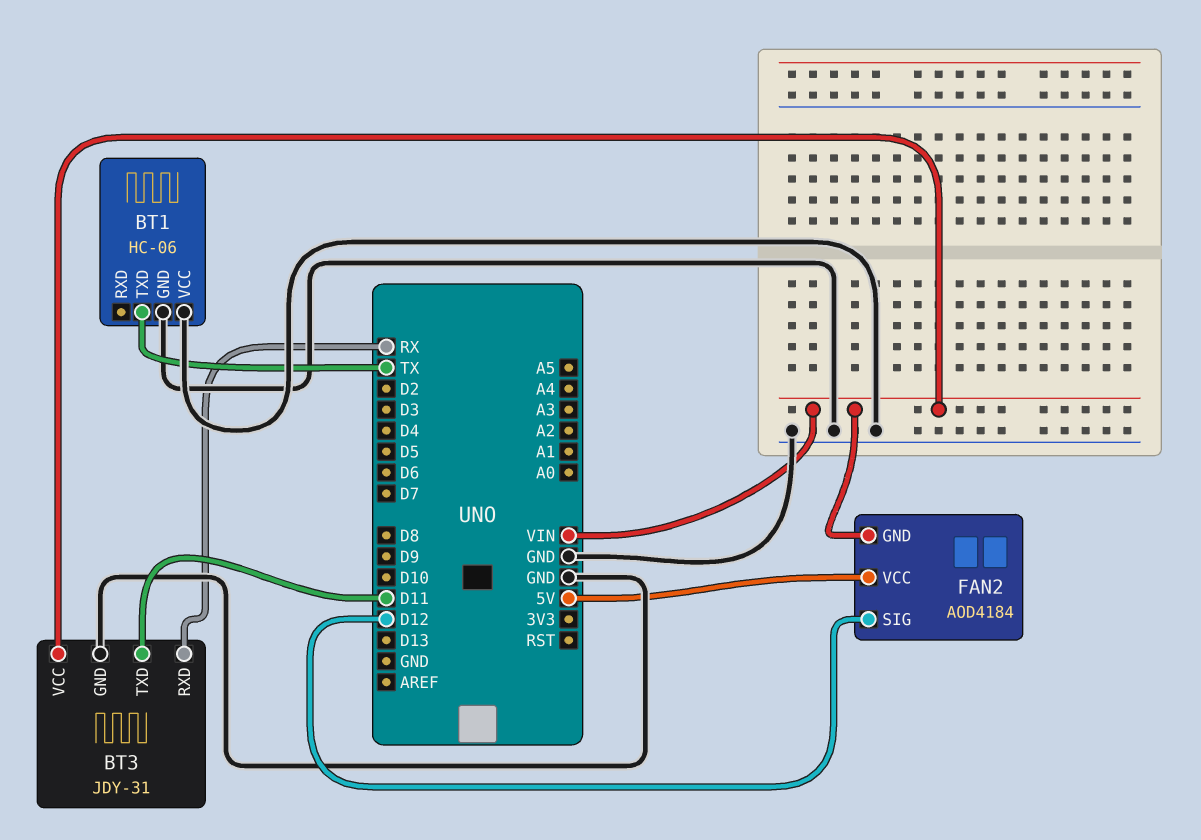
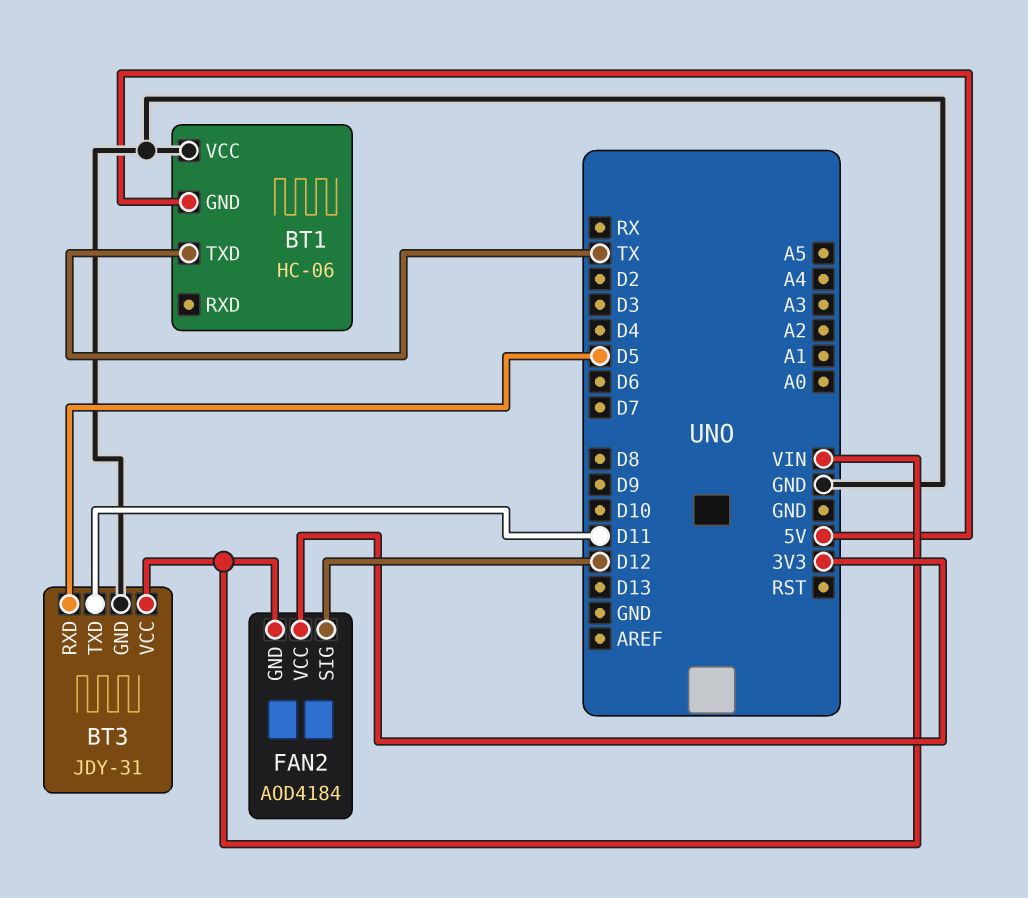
BT1 pin GND: GND -> 5V
BT3 pin RXD: RX -> D5
FAN2 pin VCC: 5V -> 3V3

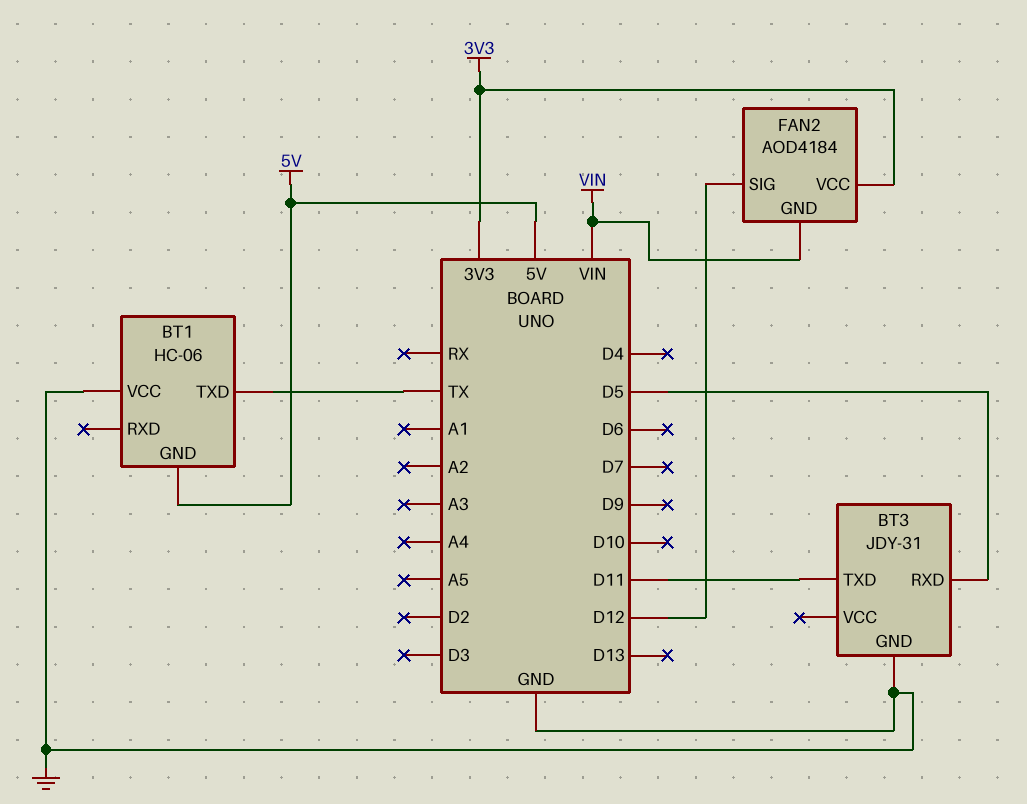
BT3 pin VCC: VIN -> none

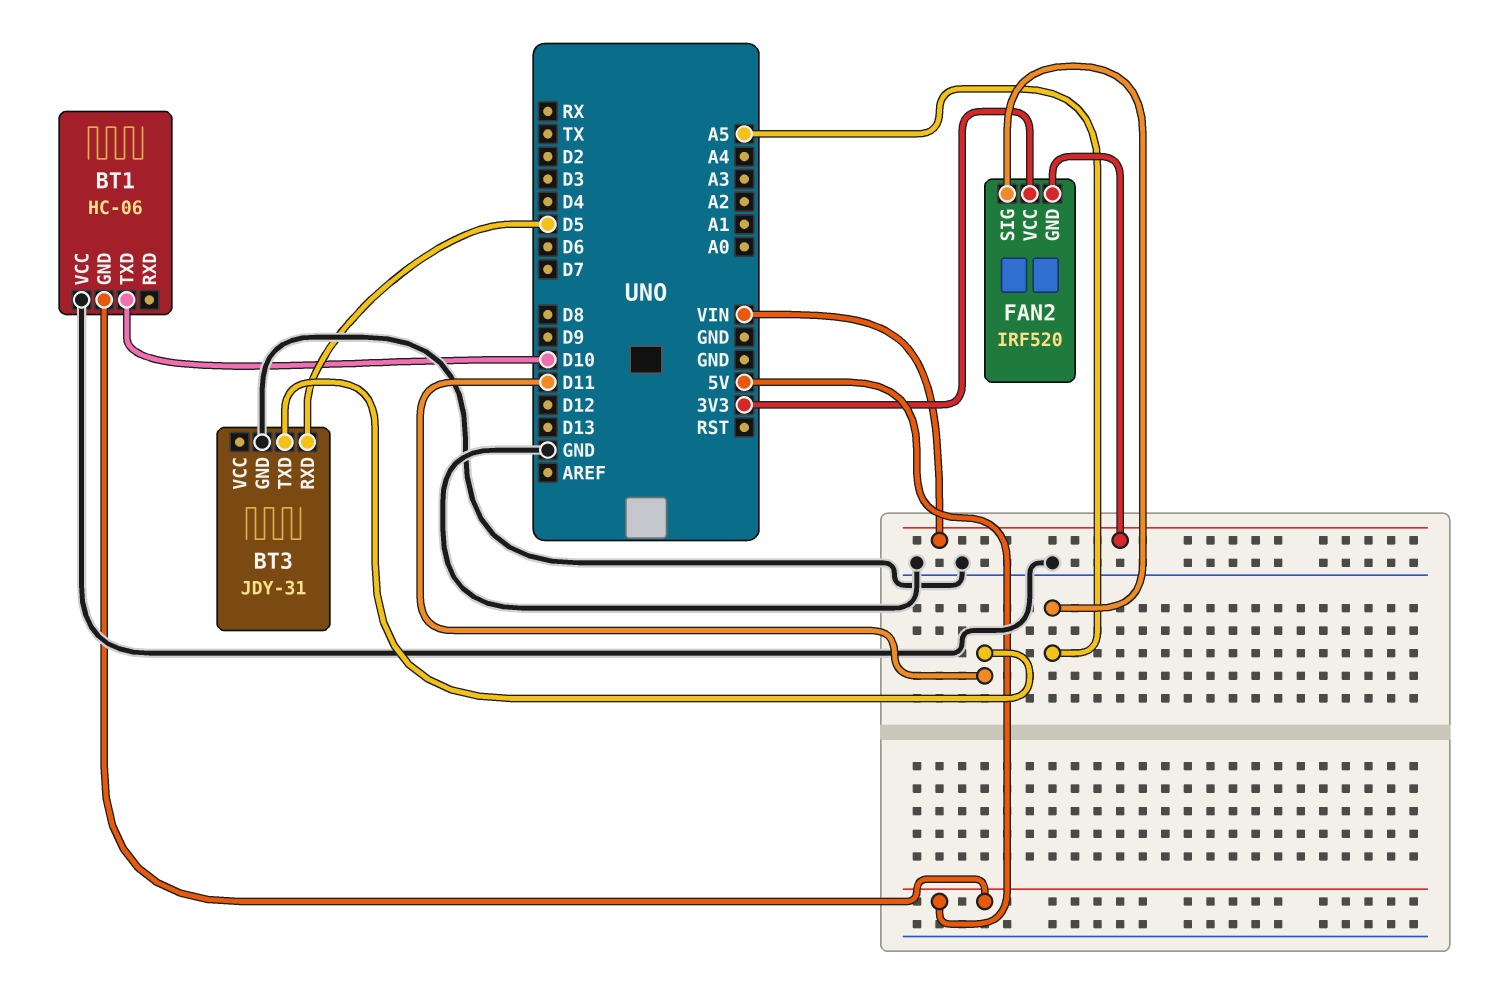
BT1 pin TXD: TX -> D10
FAN2: AOD4184 -> IRF520
FAN2 pin SIG: D12 -> A5

